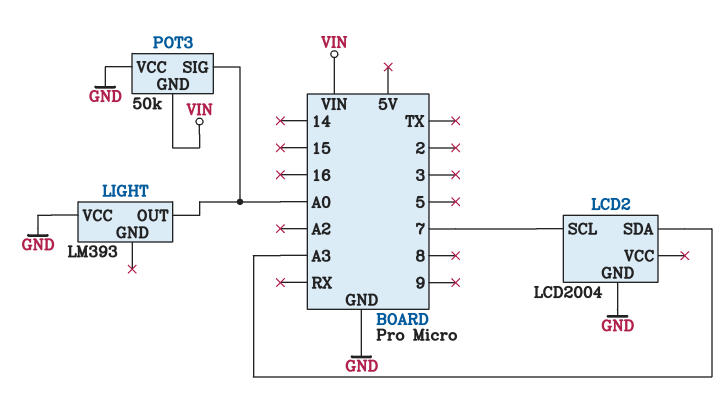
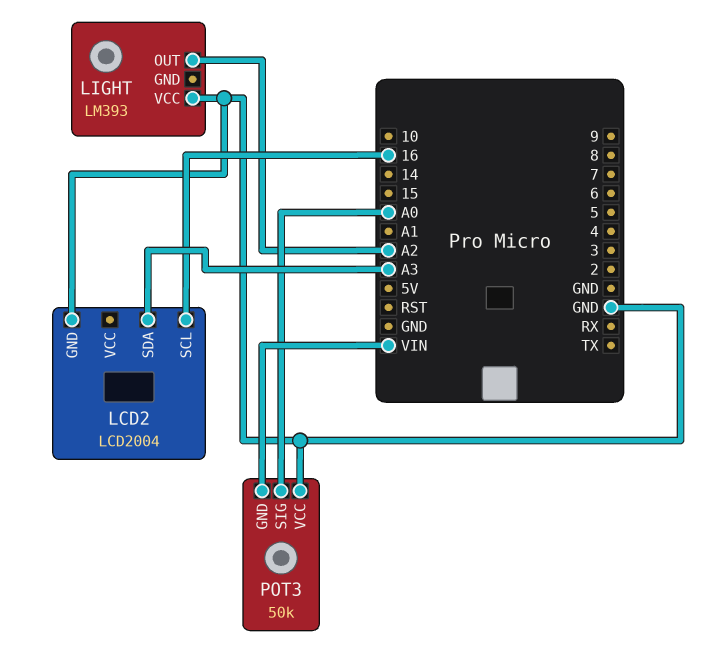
LCD2 pin SCL: 7 -> 16
LIGHT pin OUT: A0 -> A2

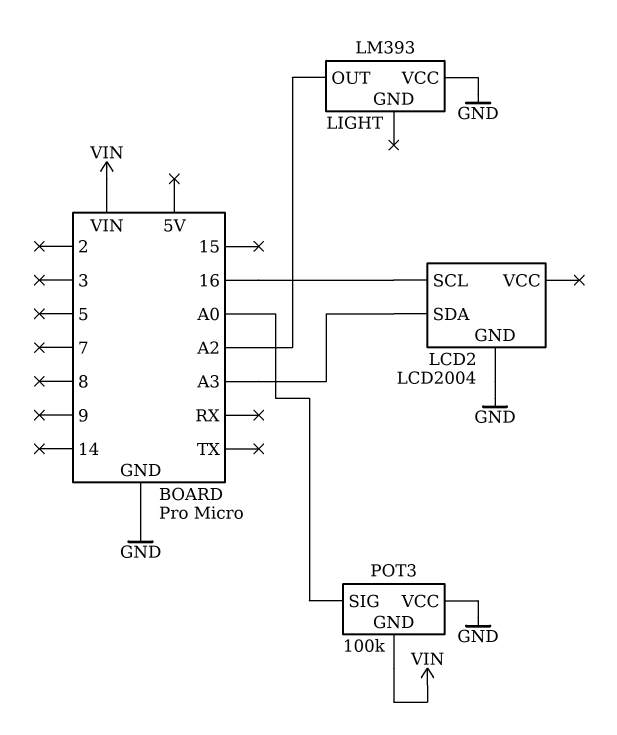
POT3: 50k -> 100k

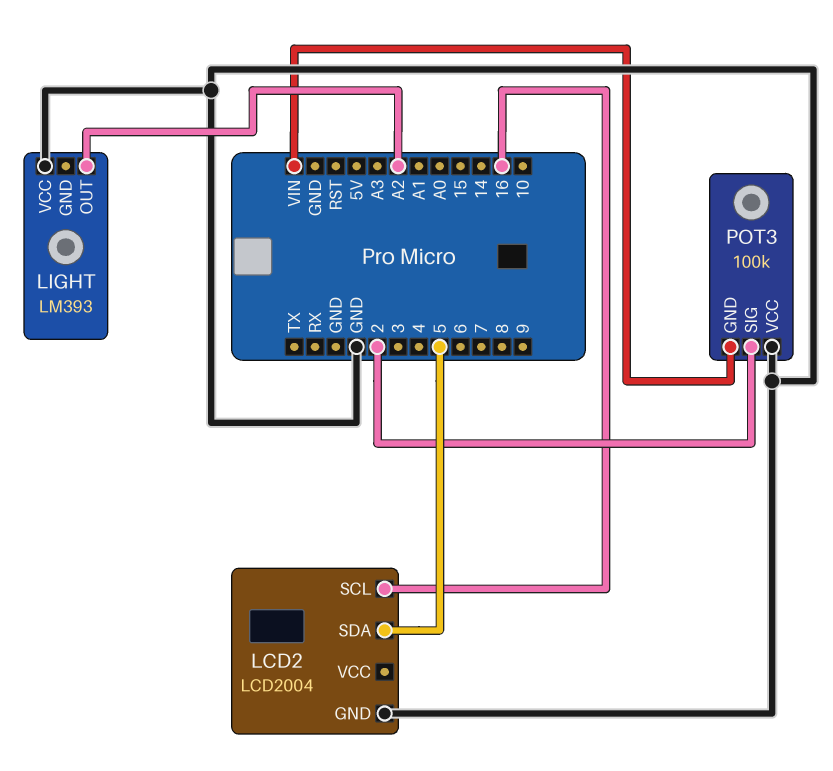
LCD2 pin SDA: A3 -> 5
POT3 pin SIG: A0 -> 2

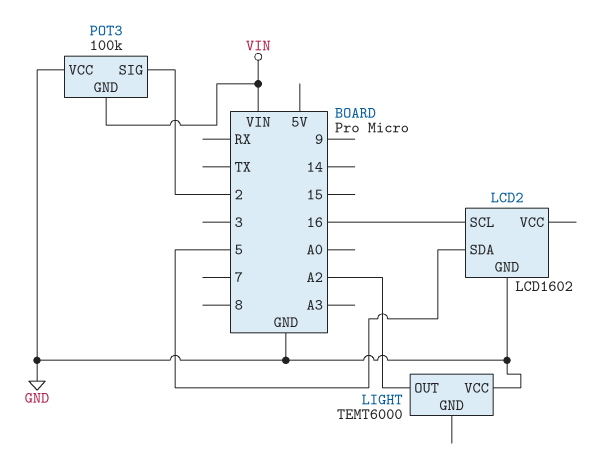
LCD2: LCD2004 -> LCD1602
LIGHT: LM393 -> TEMT6000

